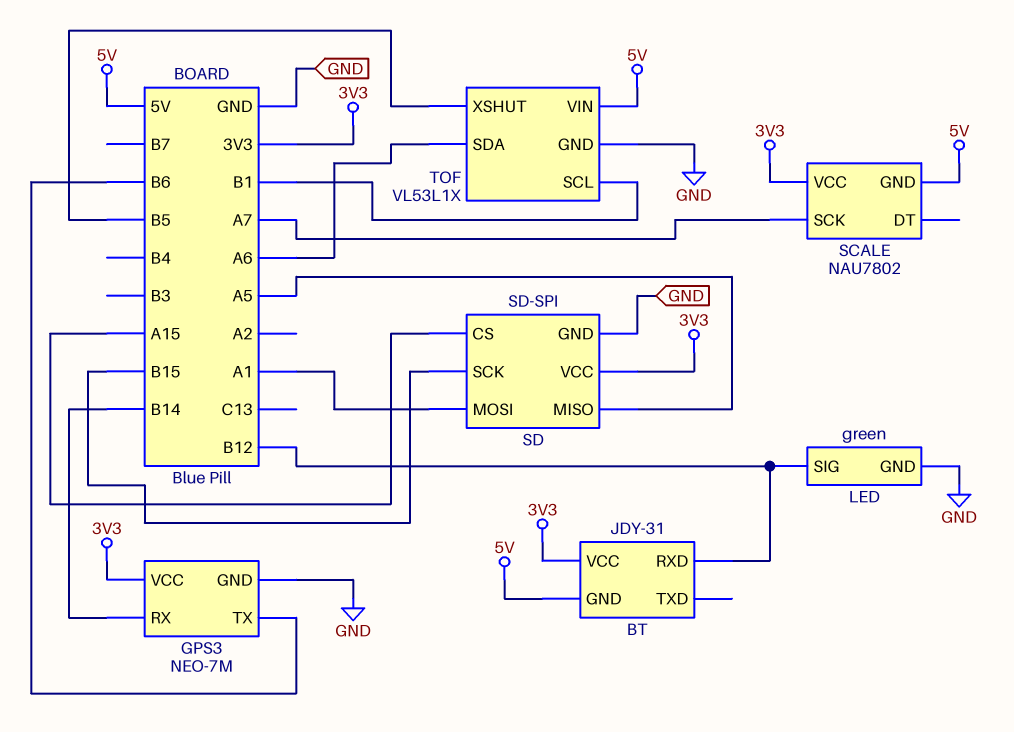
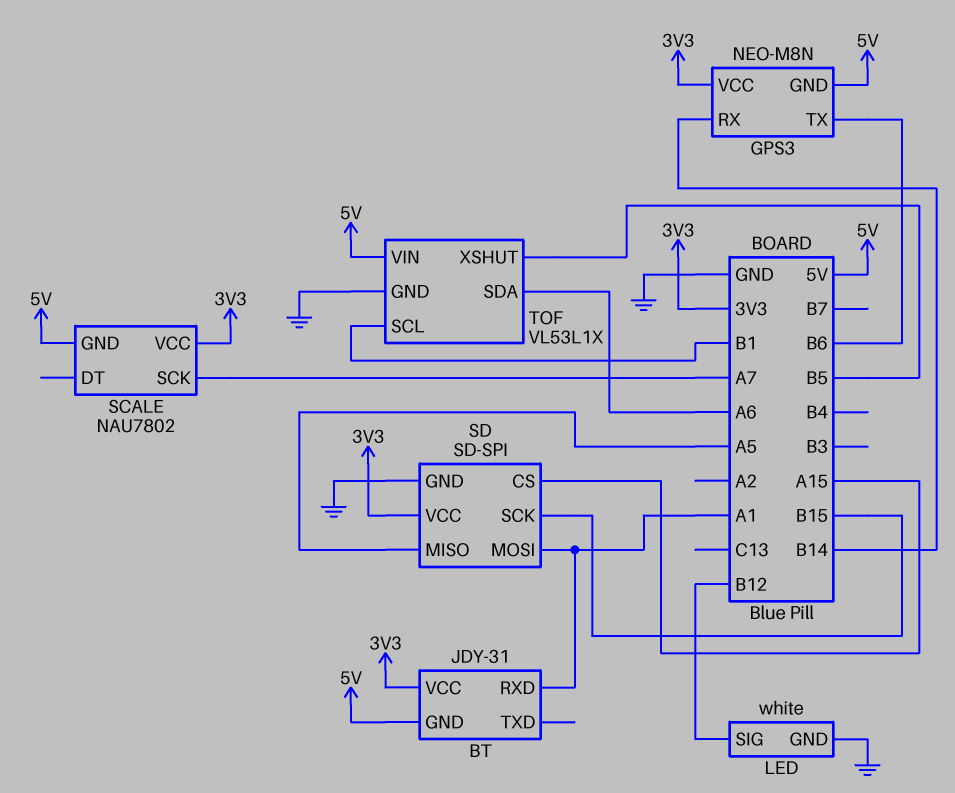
BT pin RXD: B12 -> A1
GPS3: NEO-7M -> NEO-M8N
GPS3 pin GND: GND -> 5V
LED: green -> white

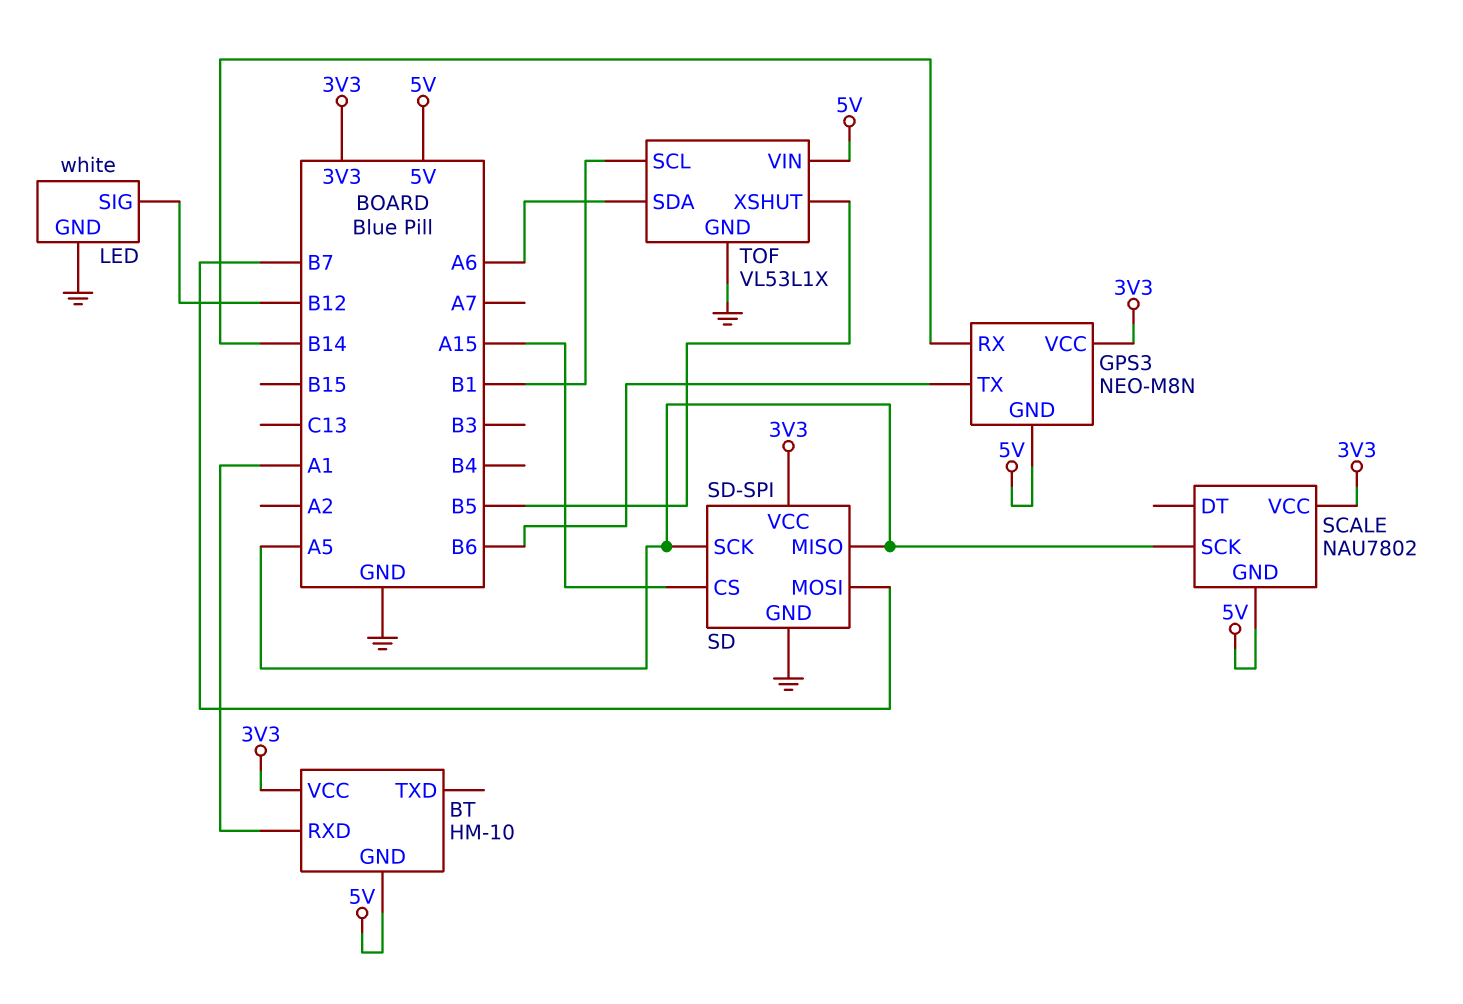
BT: JDY-31 -> HM-10
SCALE pin SCK: A7 -> A5
SD pin MOSI: A1 -> B7
SD pin SCK: B15 -> A5

